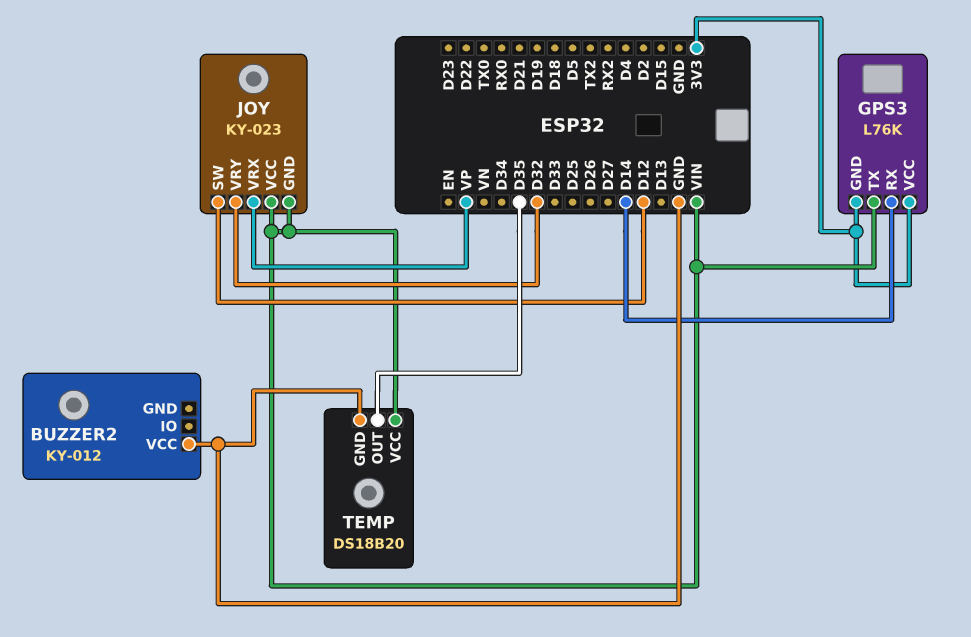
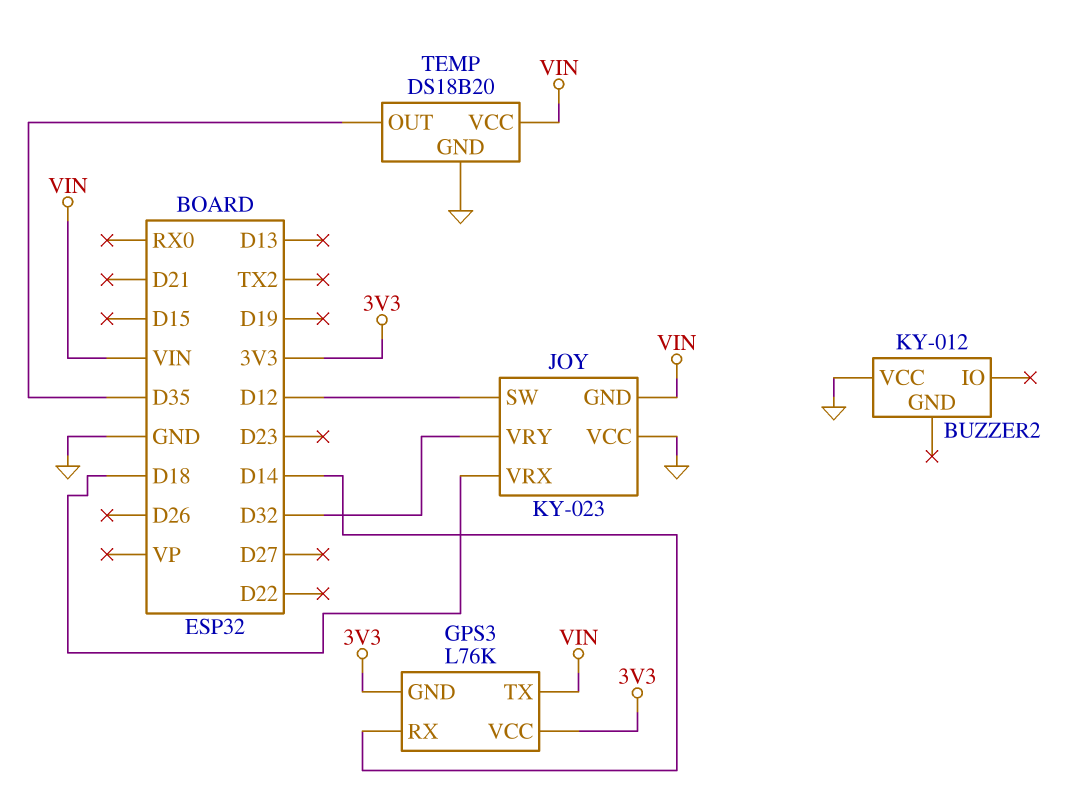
JOY pin VCC: VIN -> GND
JOY pin VRX: VP -> D18

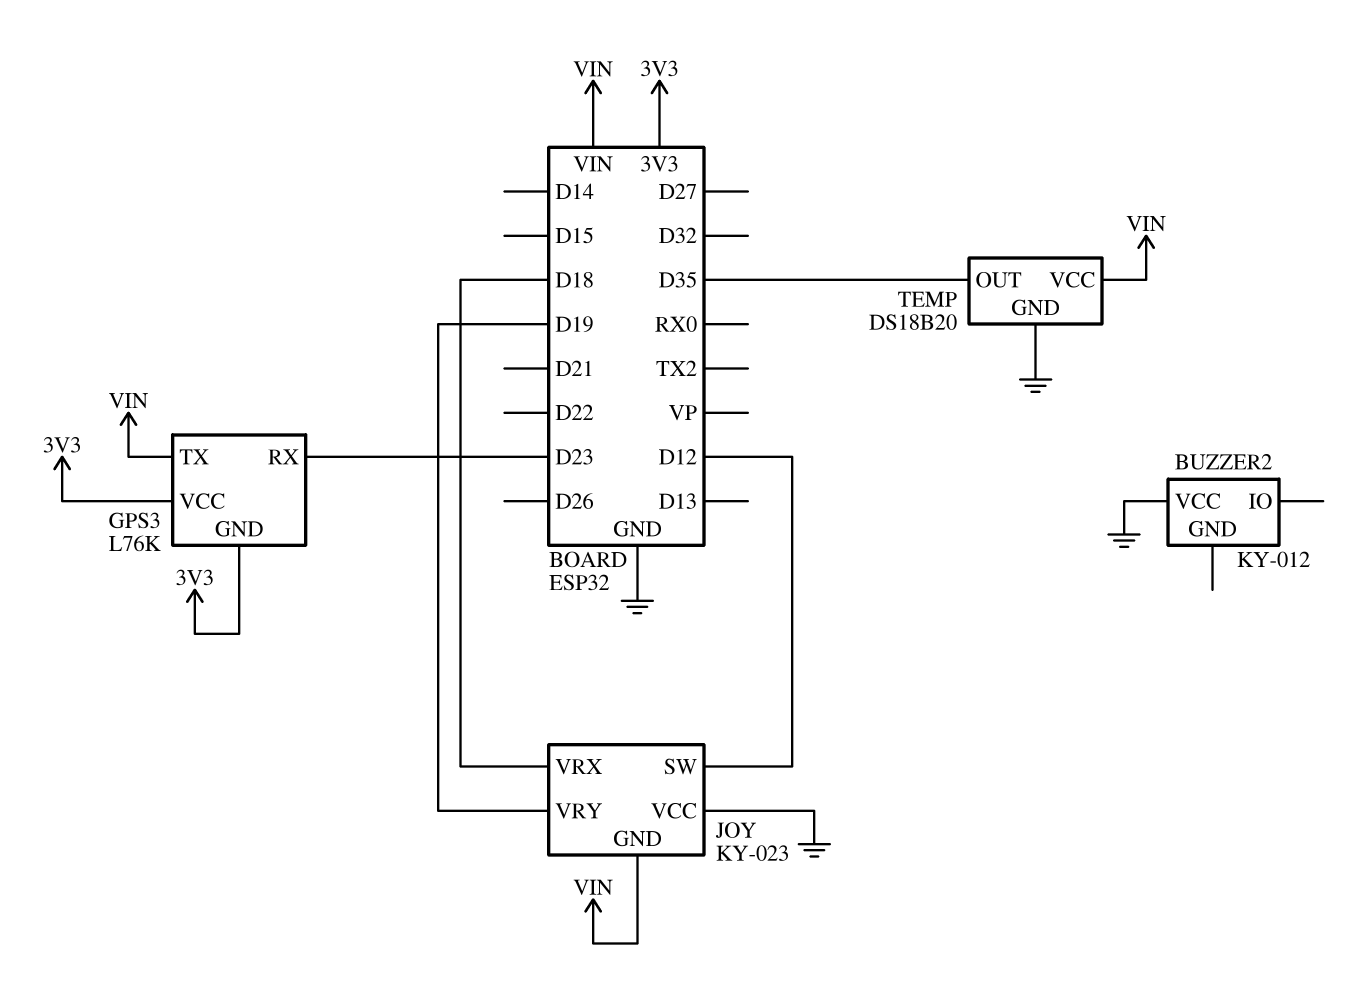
GPS3 pin RX: D14 -> D23
JOY pin VRY: D32 -> D19

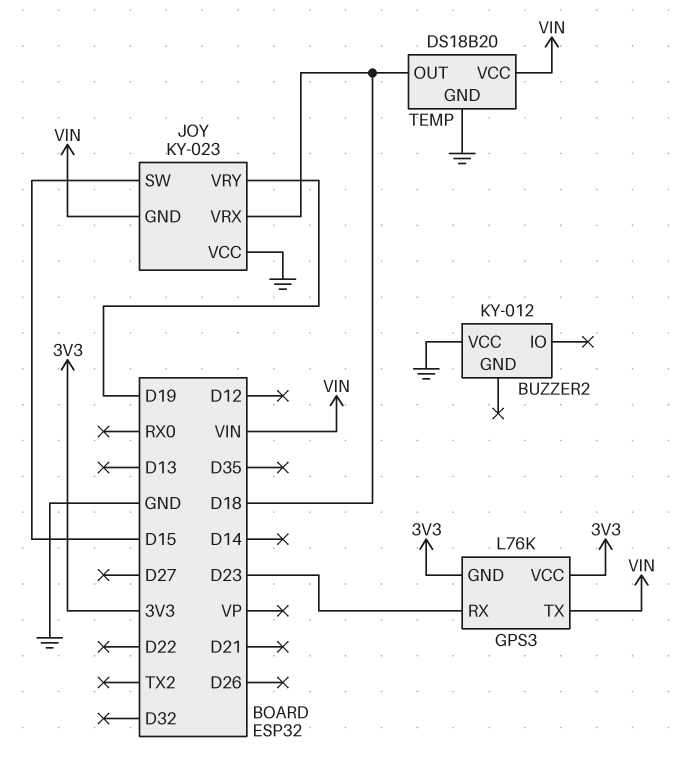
JOY pin SW: D12 -> D15
TEMP pin OUT: D35 -> D18

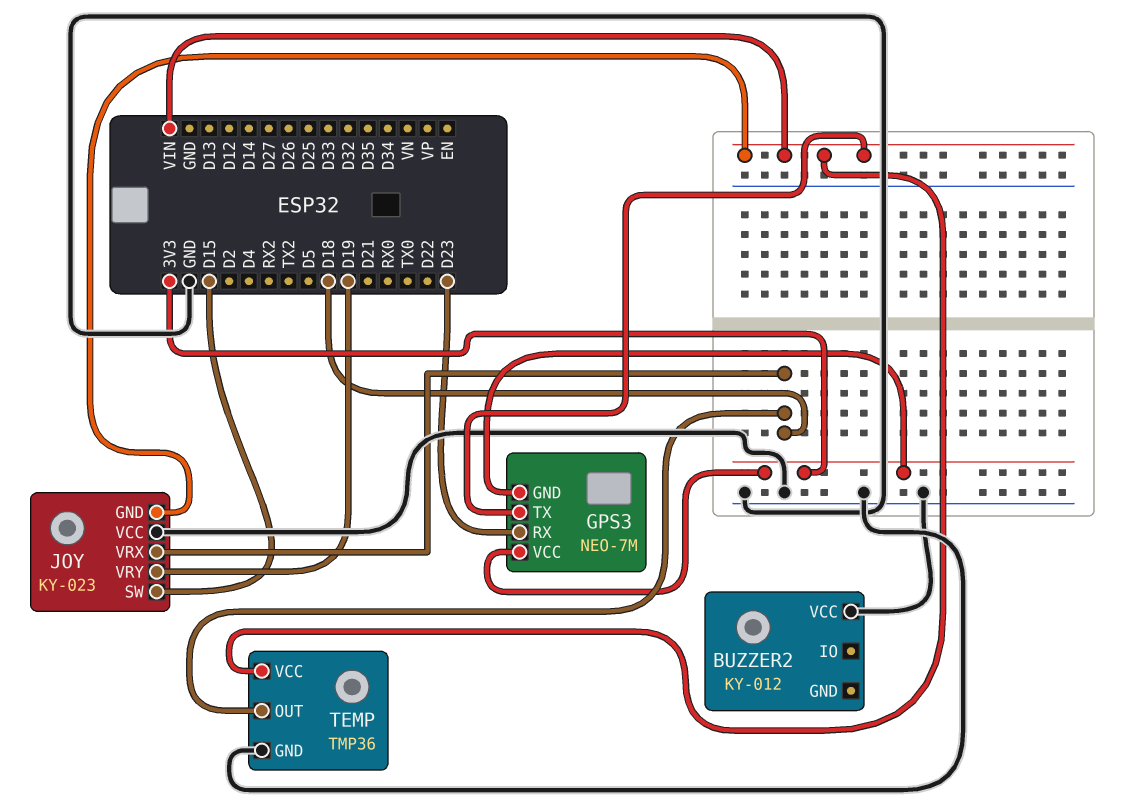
GPS3: L76K -> NEO-7M
TEMP: DS18B20 -> TMP36

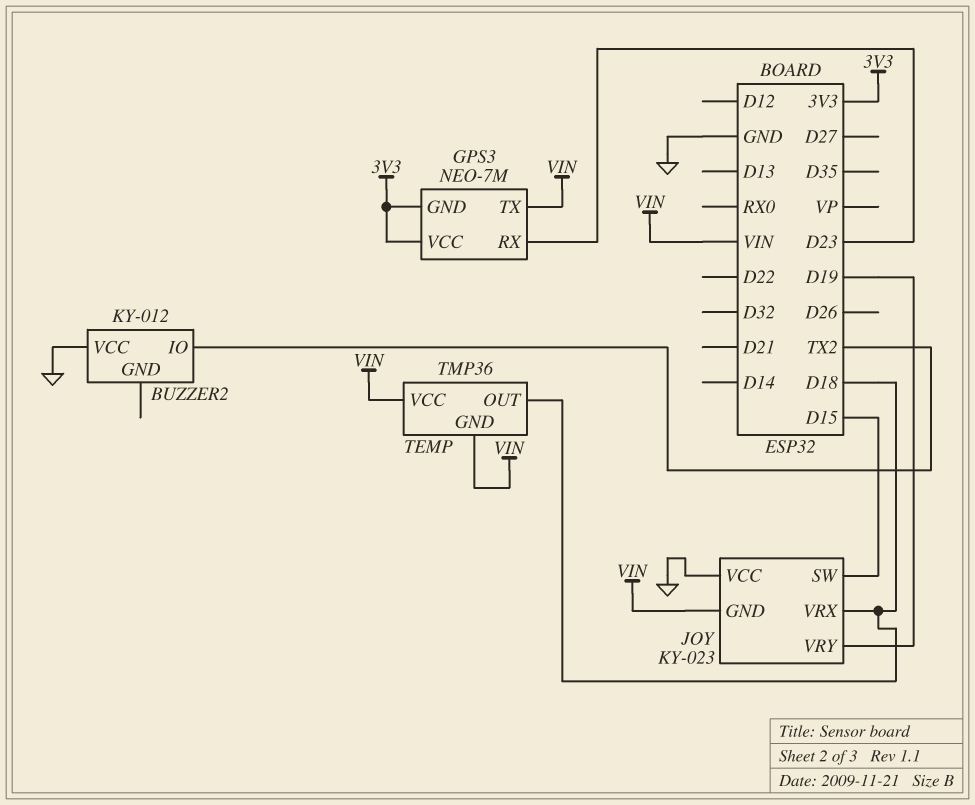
BUZZER2 pin IO: none -> TX2
TEMP pin GND: GND -> VIN

